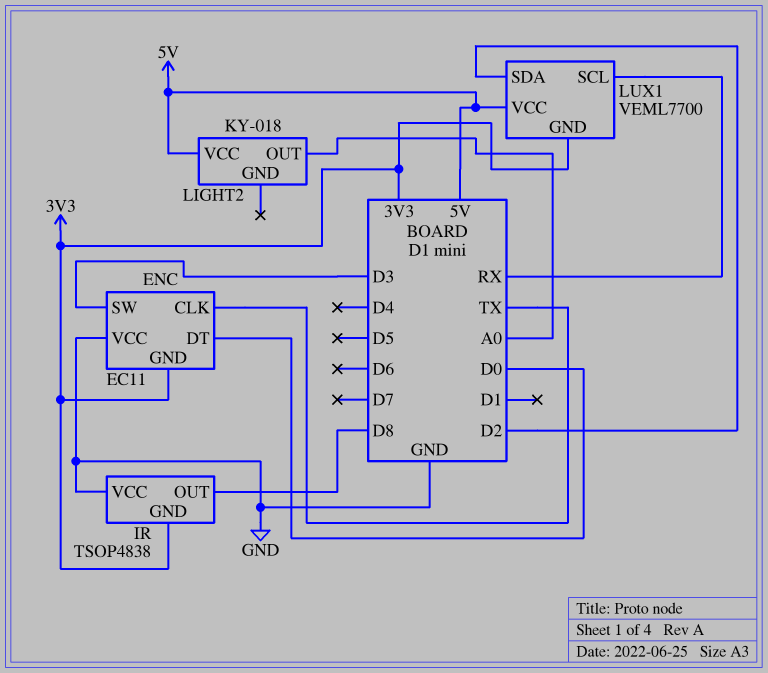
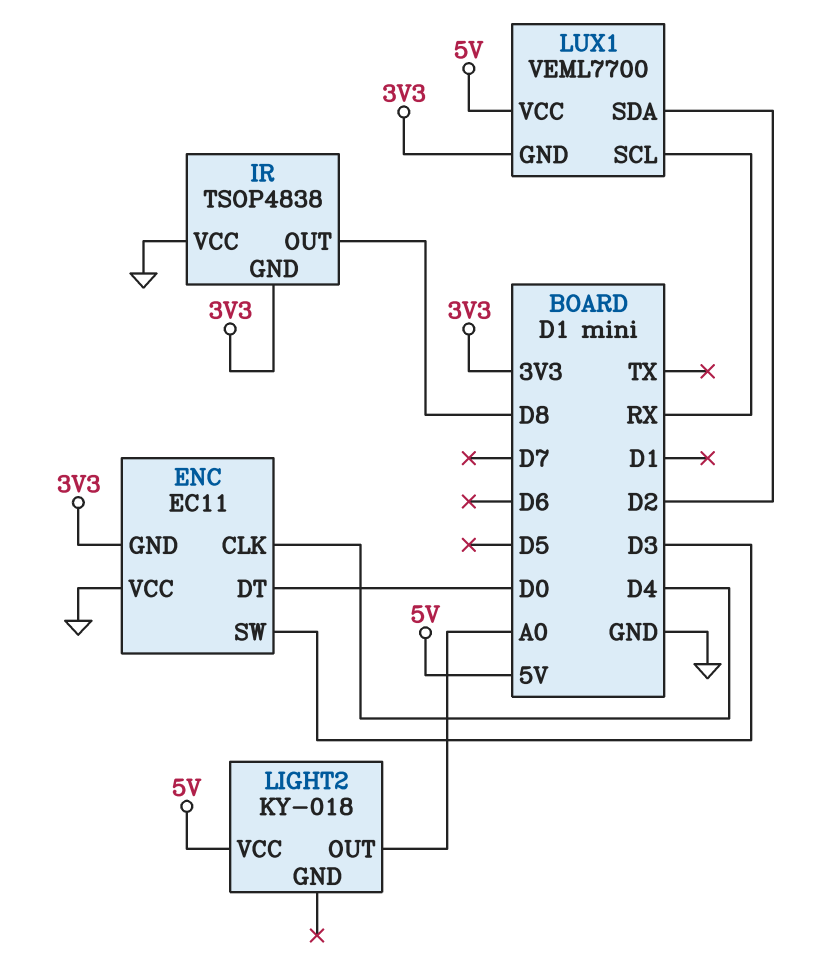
ENC pin CLK: TX -> D4

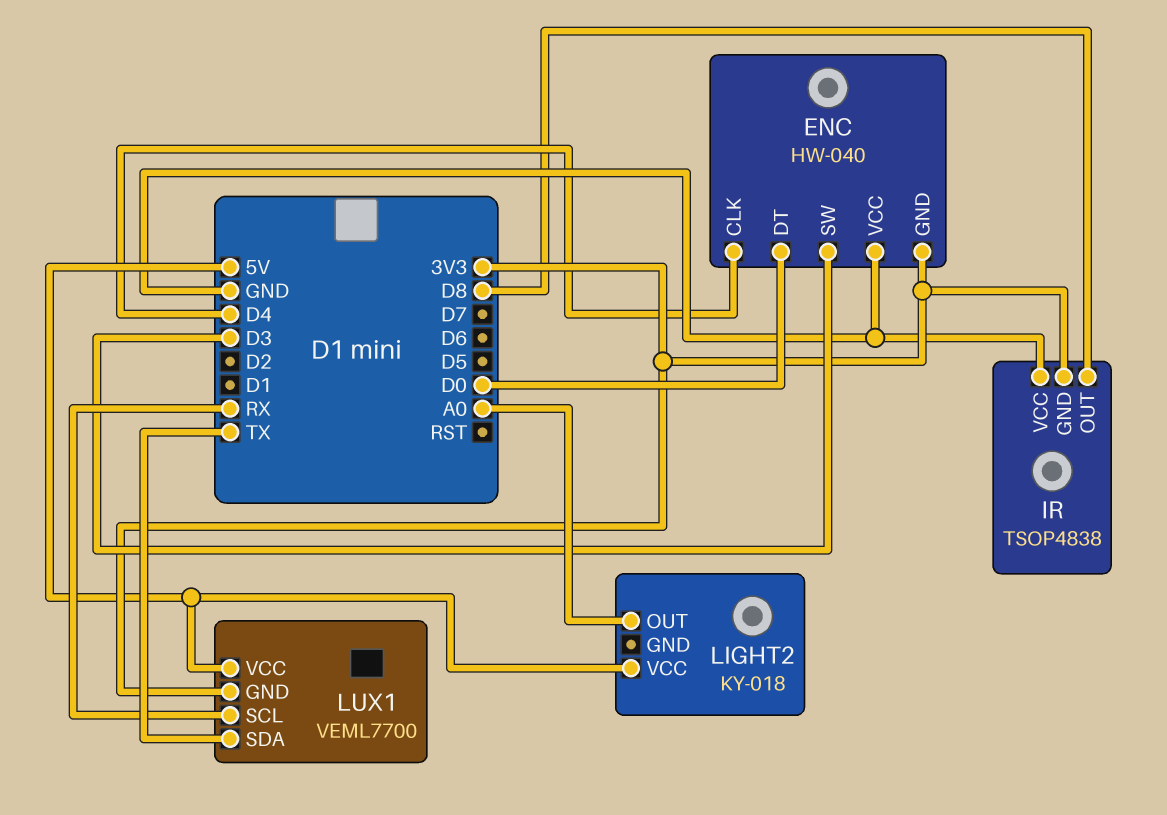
ENC: EC11 -> HW-040
LUX1 pin SDA: D2 -> TX

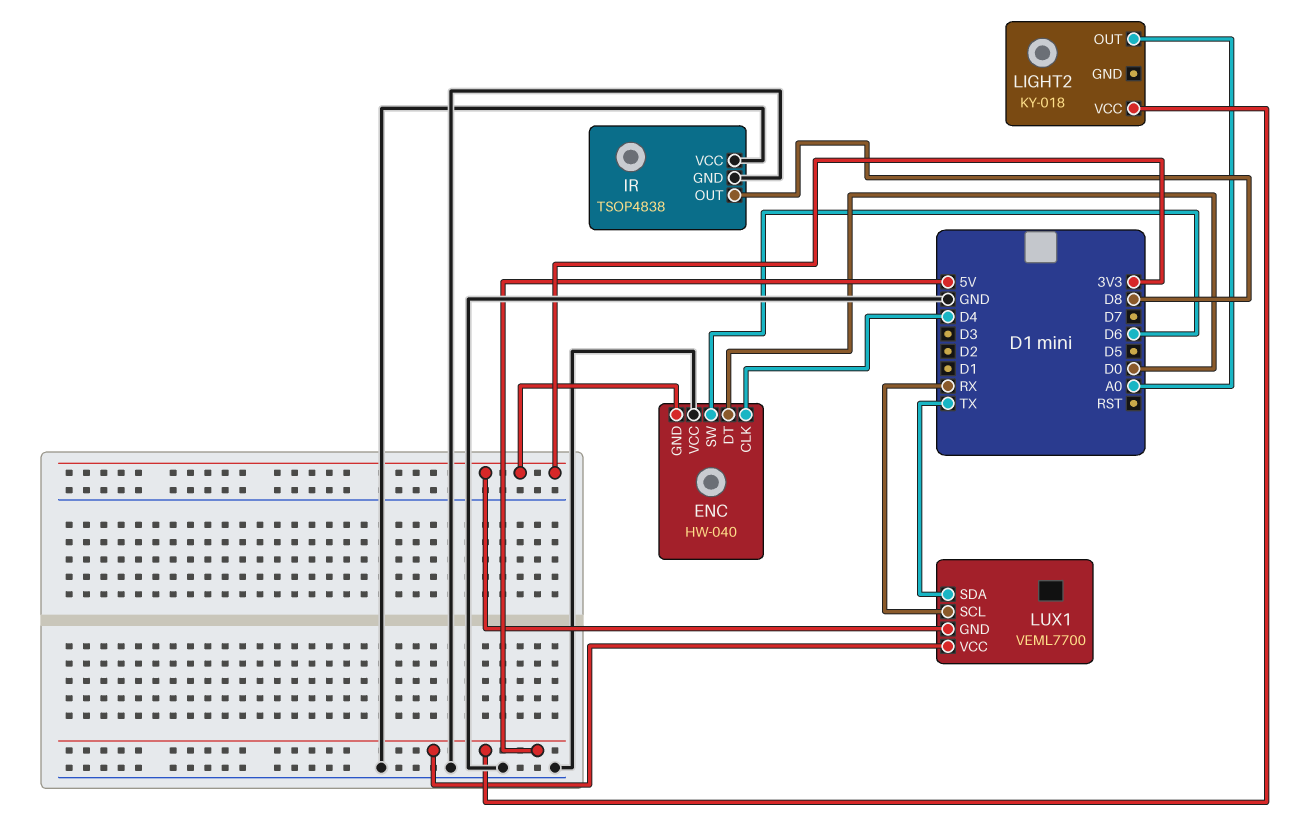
ENC pin SW: D3 -> D6
IR pin GND: 3V3 -> GND

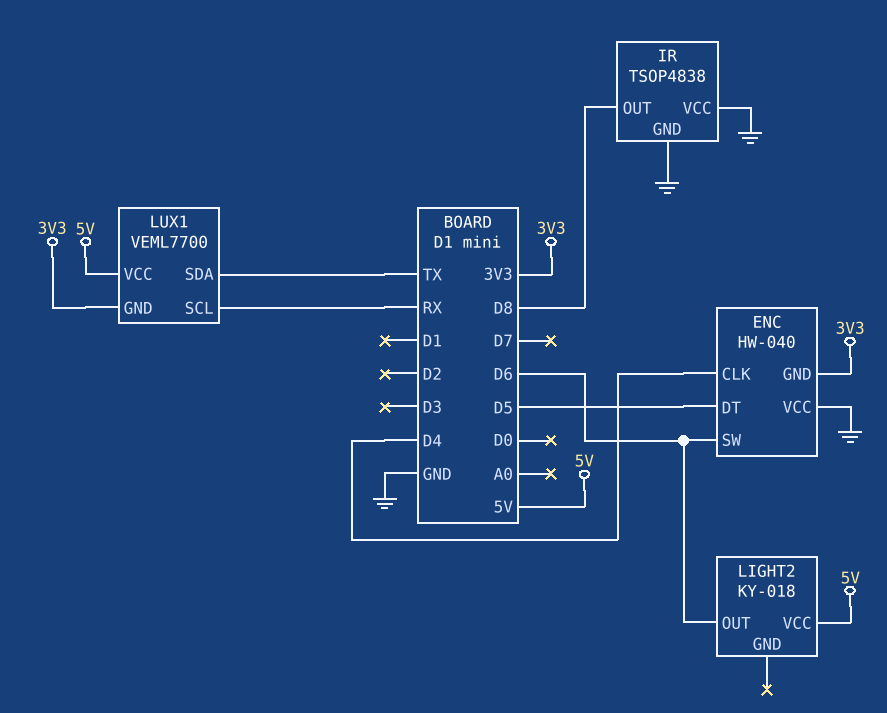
ENC pin DT: D0 -> D5
LIGHT2 pin OUT: A0 -> D6

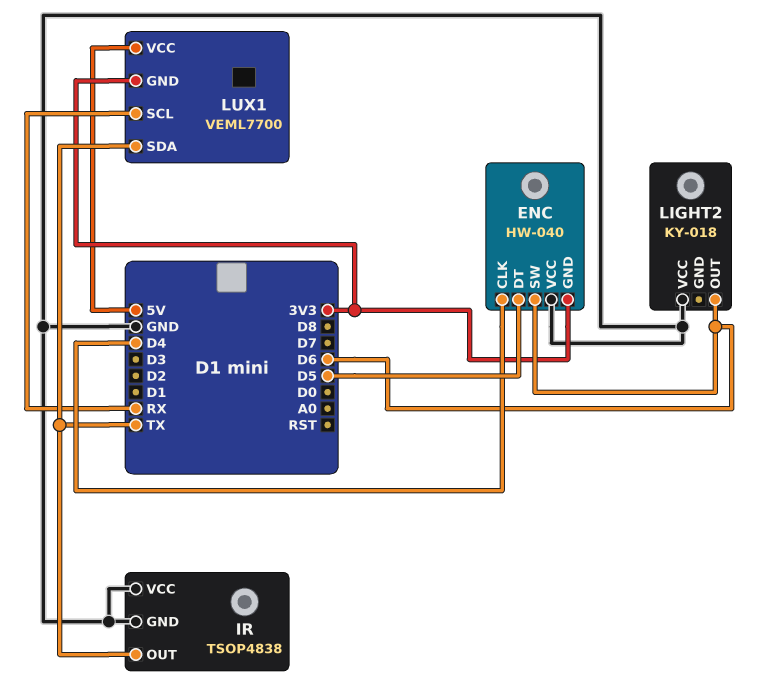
IR pin OUT: D8 -> TX
LIGHT2 pin VCC: 5V -> GND

